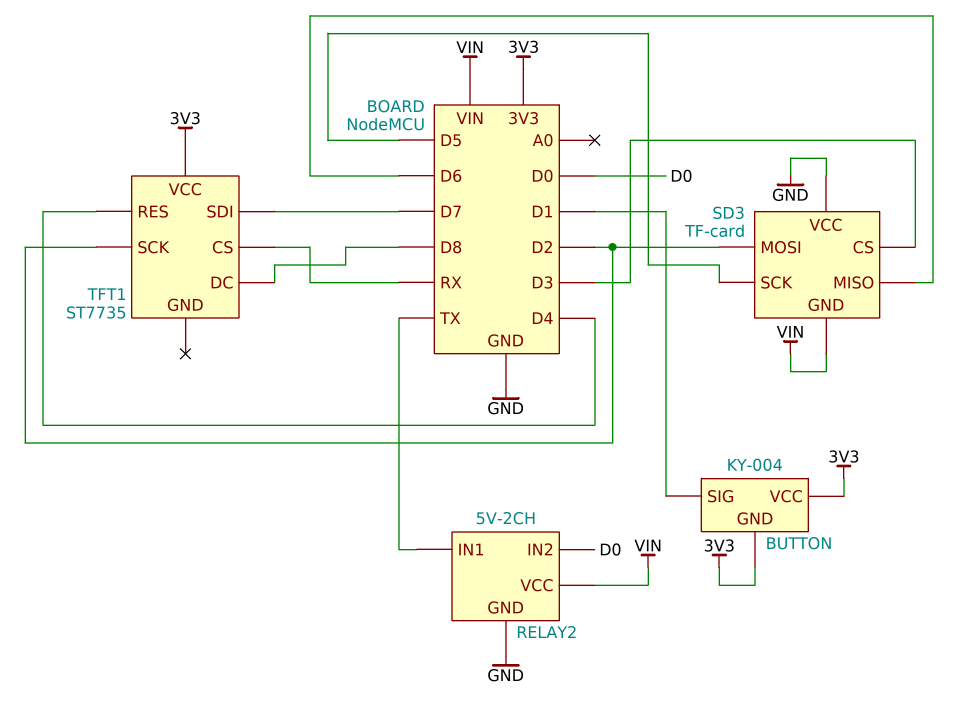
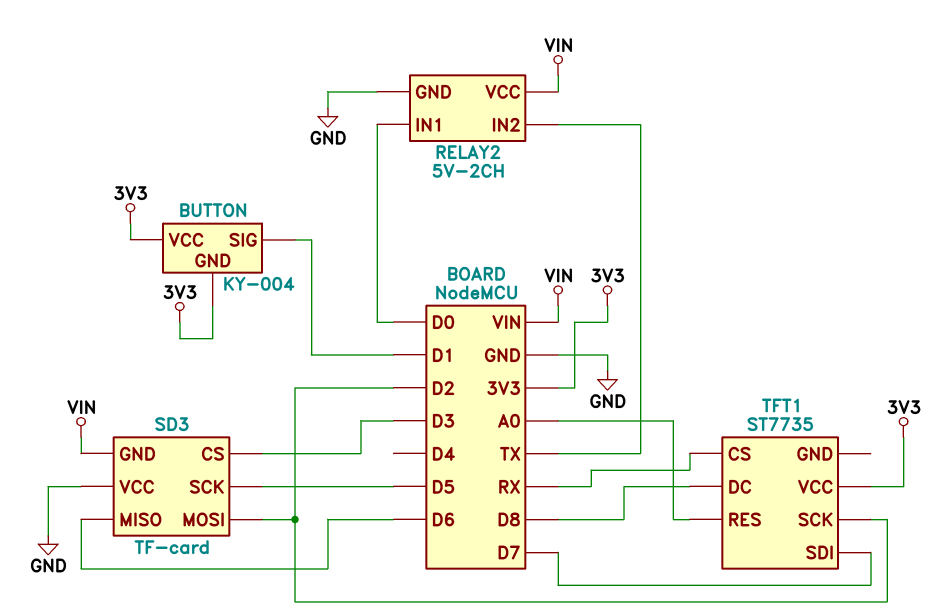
RELAY2 pin IN1: TX -> D0
RELAY2 pin IN2: D0 -> TX
TFT1 pin RES: D4 -> A0

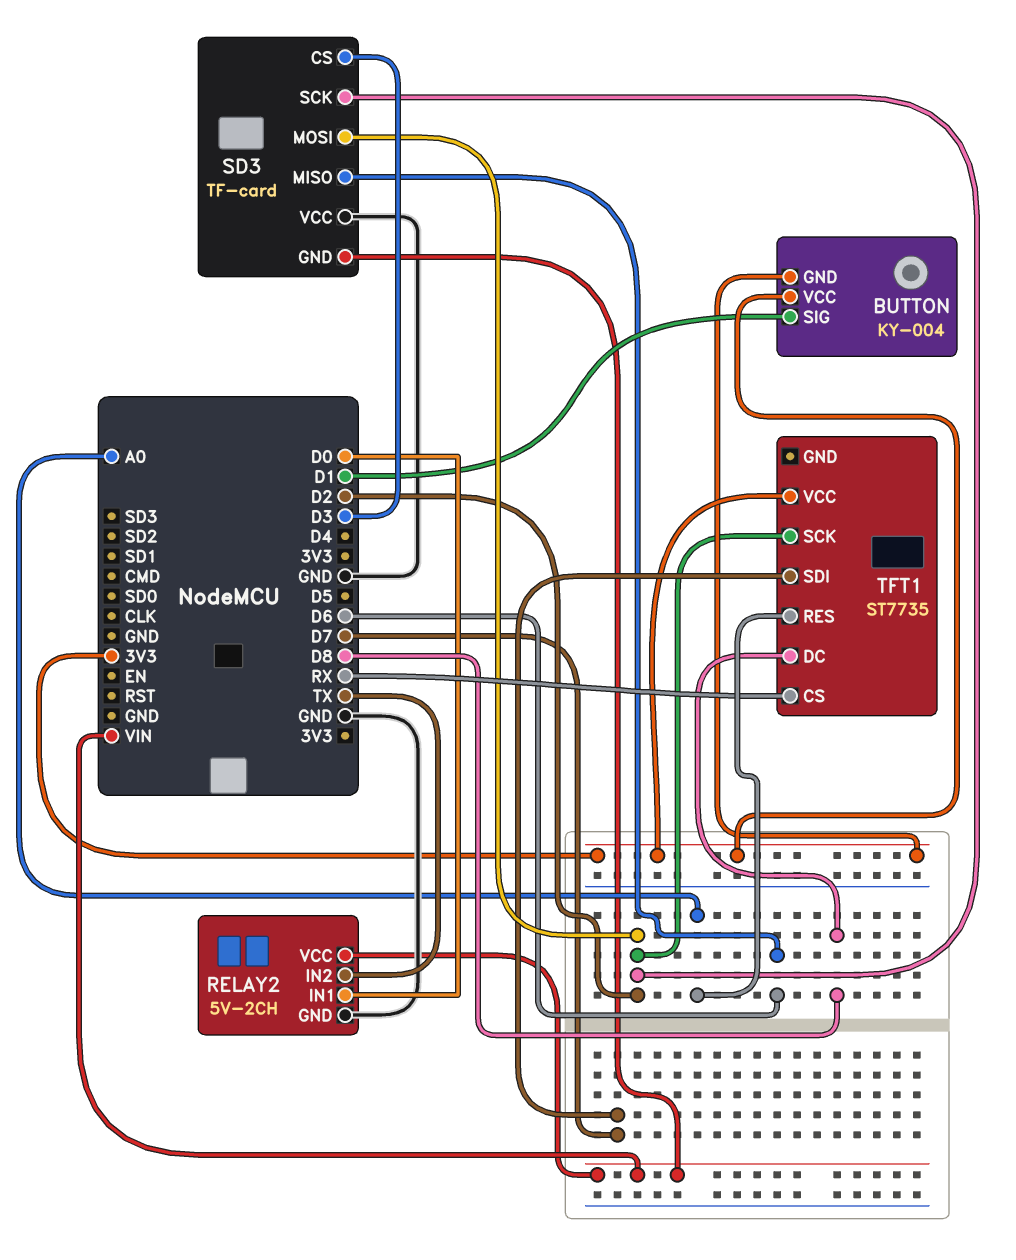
SD3 pin SCK: D5 -> D2

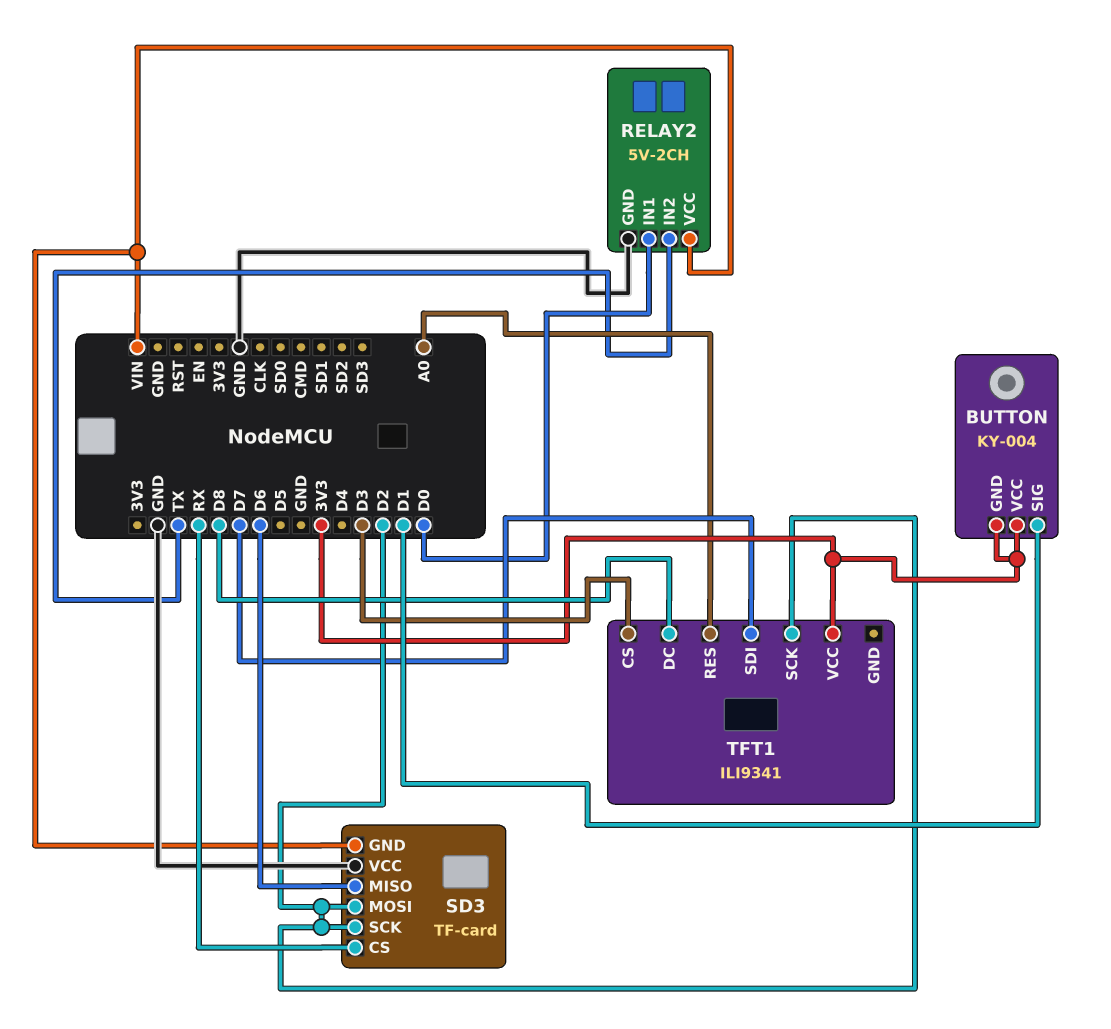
SD3 pin CS: D3 -> RX
TFT1: ST7735 -> ILI9341
TFT1 pin CS: RX -> D3

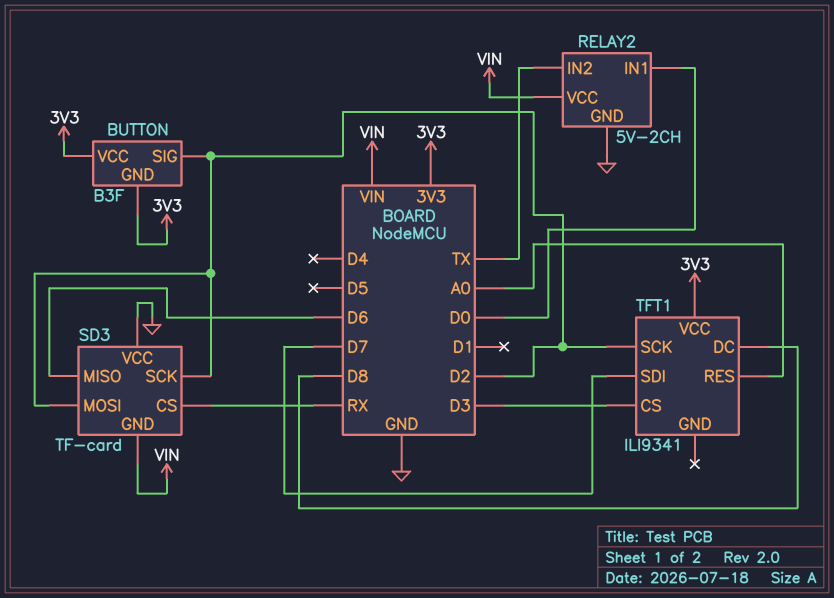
BUTTON: KY-004 -> B3F
BUTTON pin SIG: D1 -> D2

